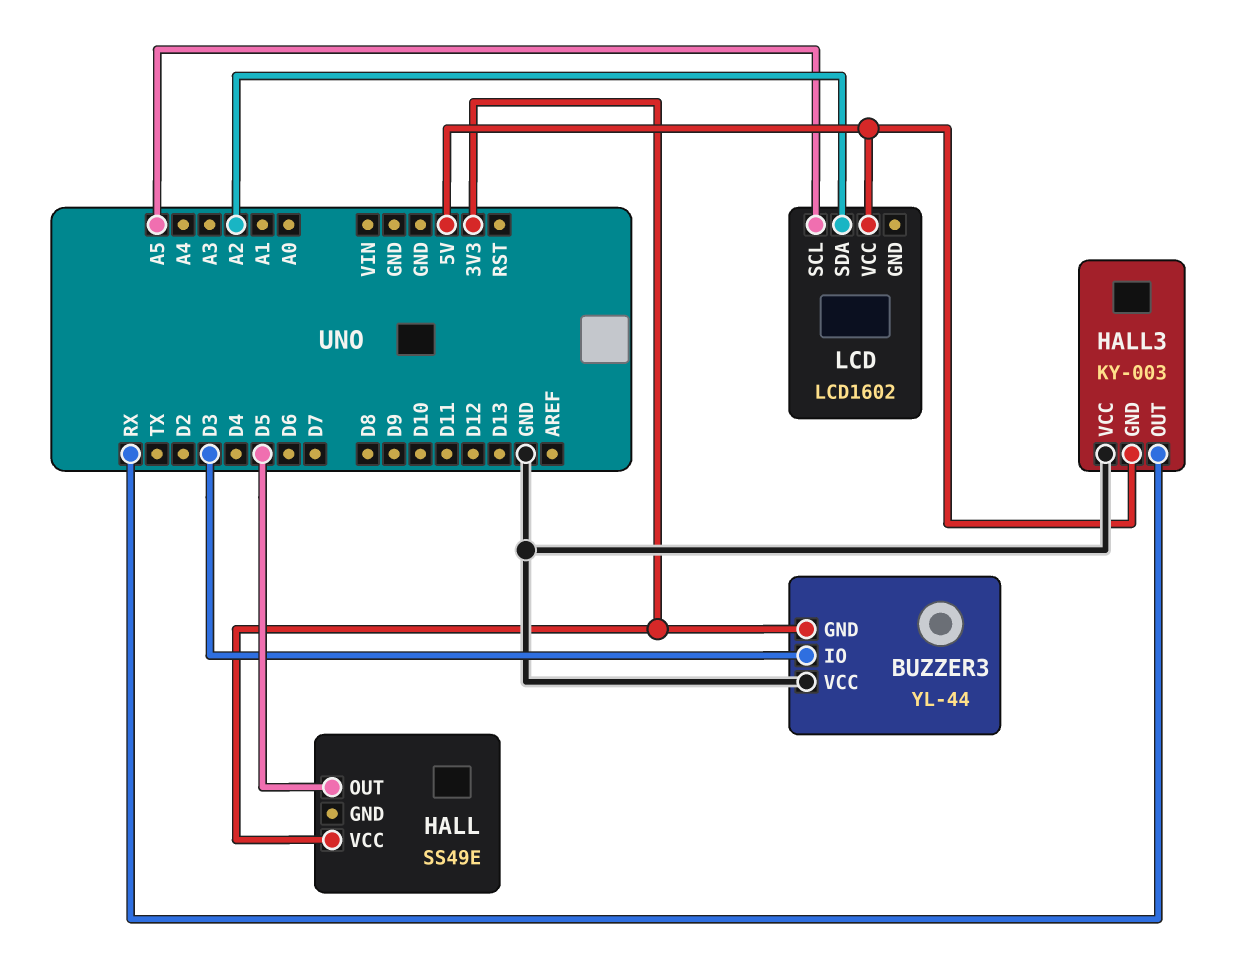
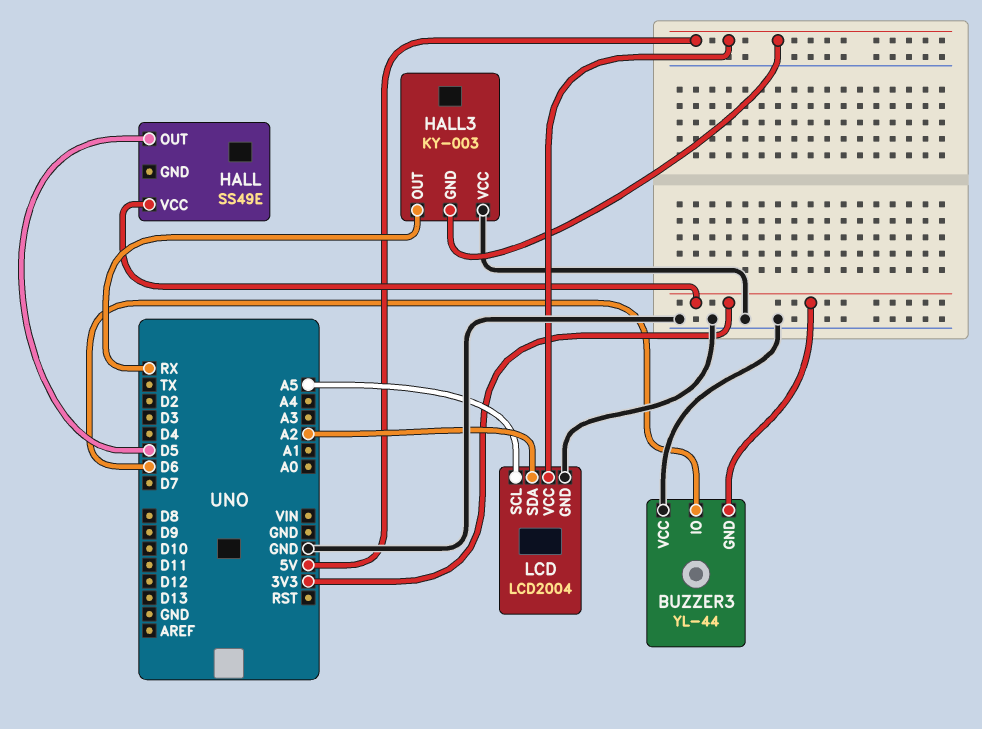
BUZZER3 pin IO: D3 -> D6
LCD: LCD1602 -> LCD2004
LCD pin GND: none -> GND

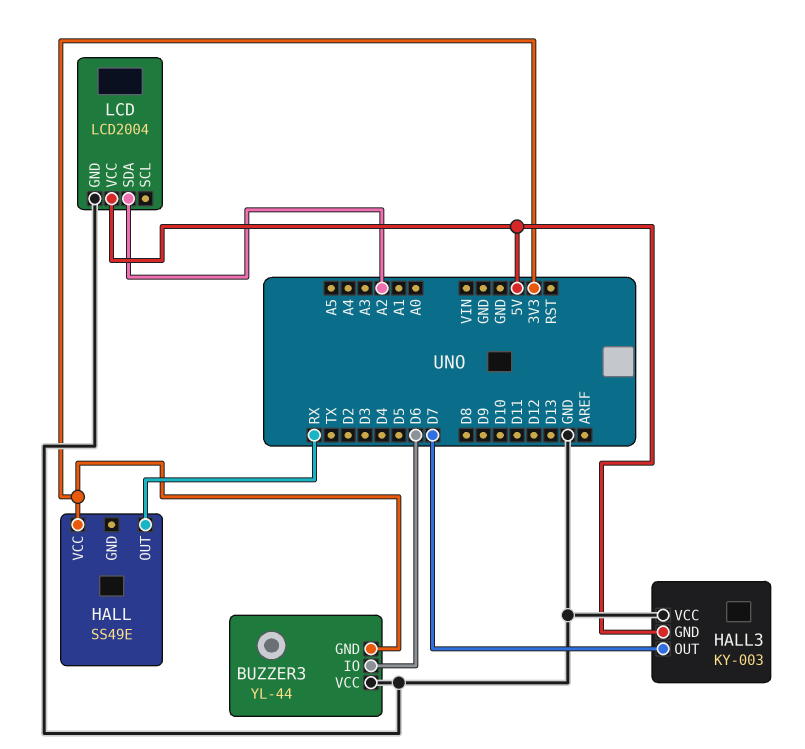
HALL pin OUT: D5 -> RX
HALL3 pin OUT: RX -> D7
LCD pin SCL: A5 -> none

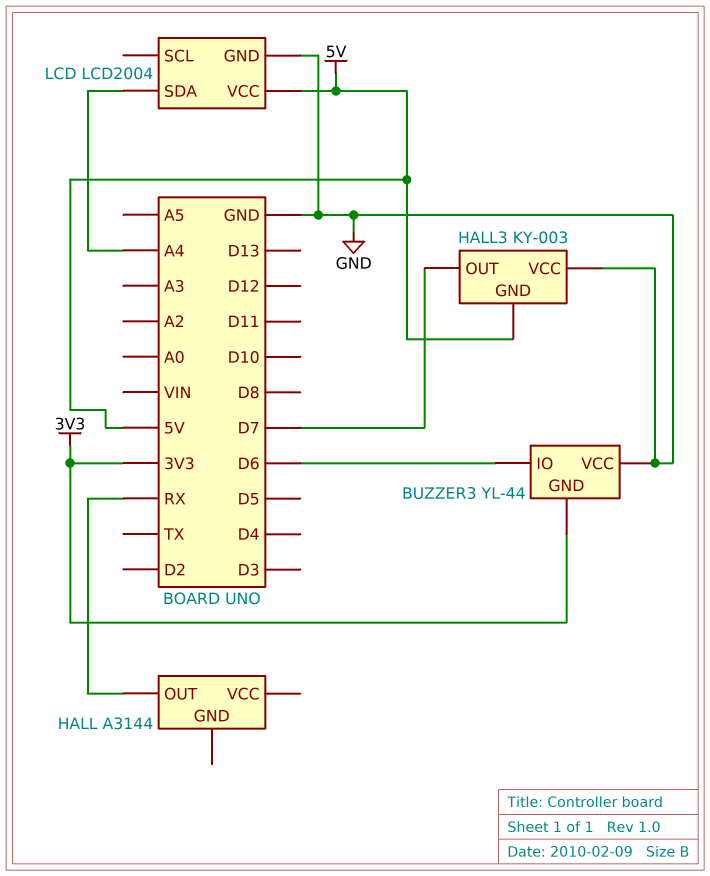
HALL: SS49E -> A3144
HALL pin VCC: 3V3 -> none
LCD pin SDA: A2 -> A4

